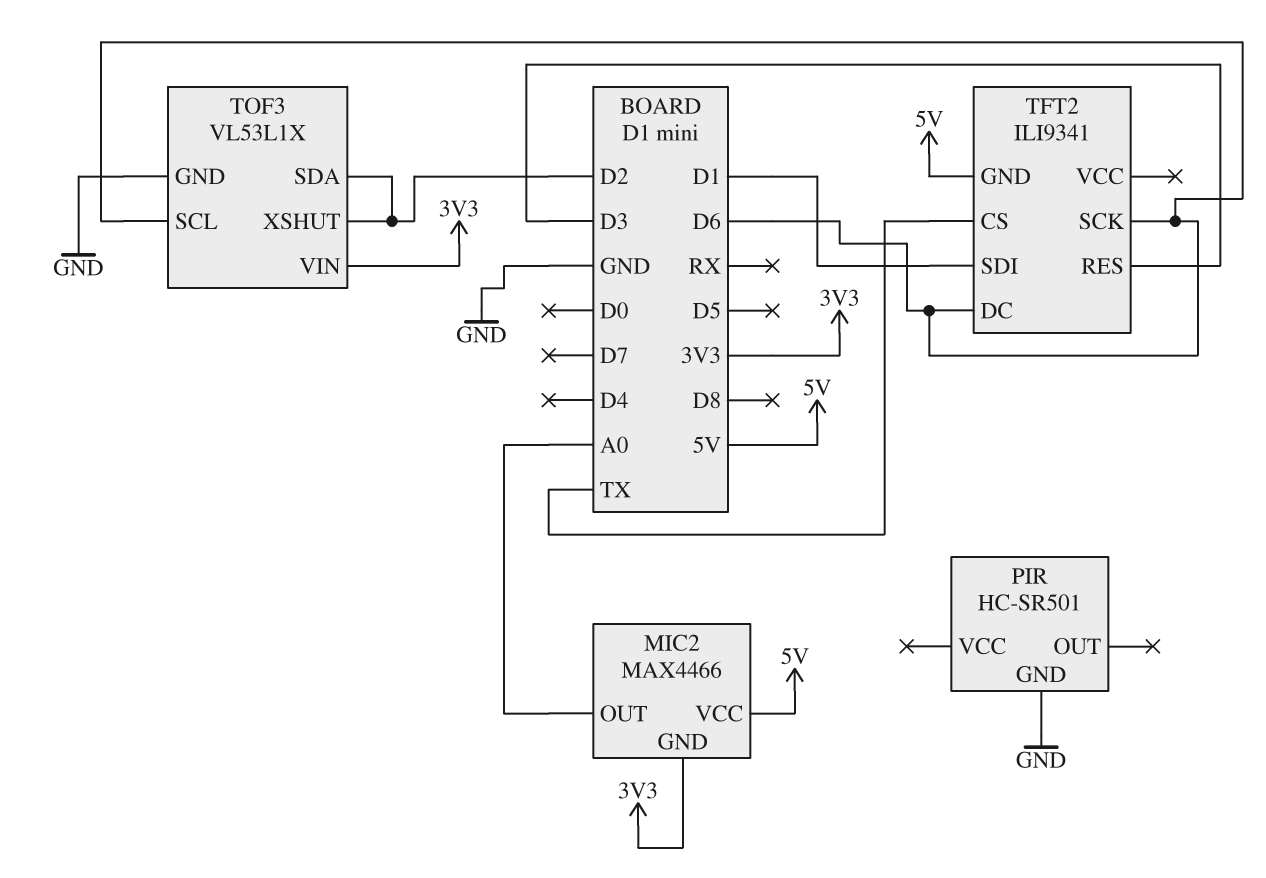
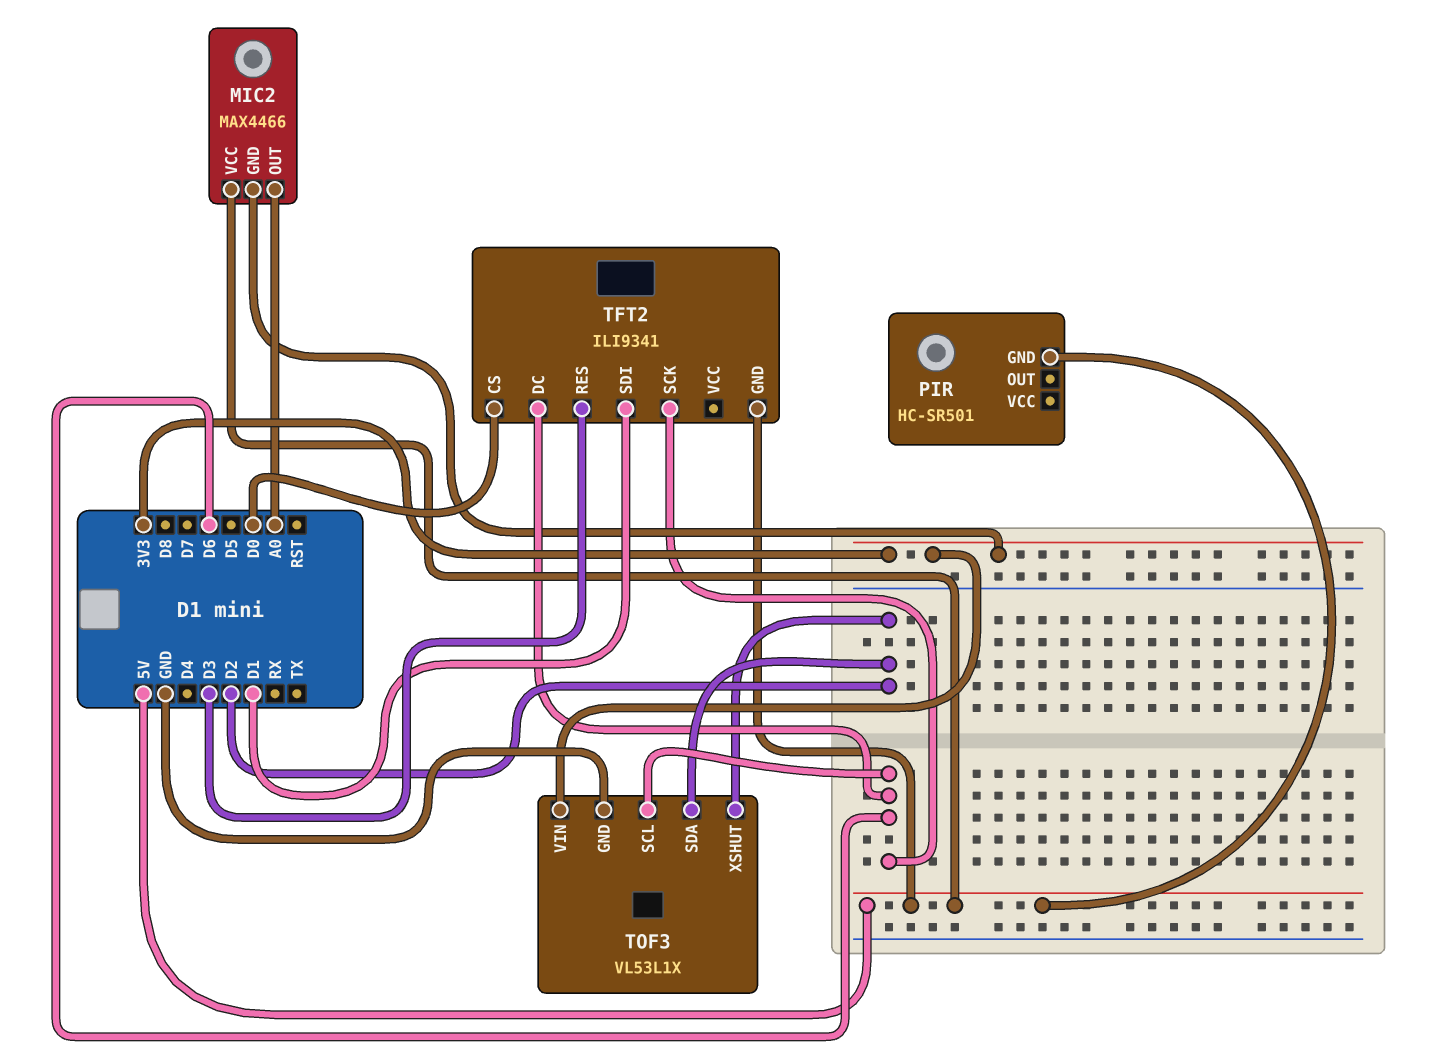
PIR pin GND: GND -> 5V
TFT2 pin CS: TX -> D0

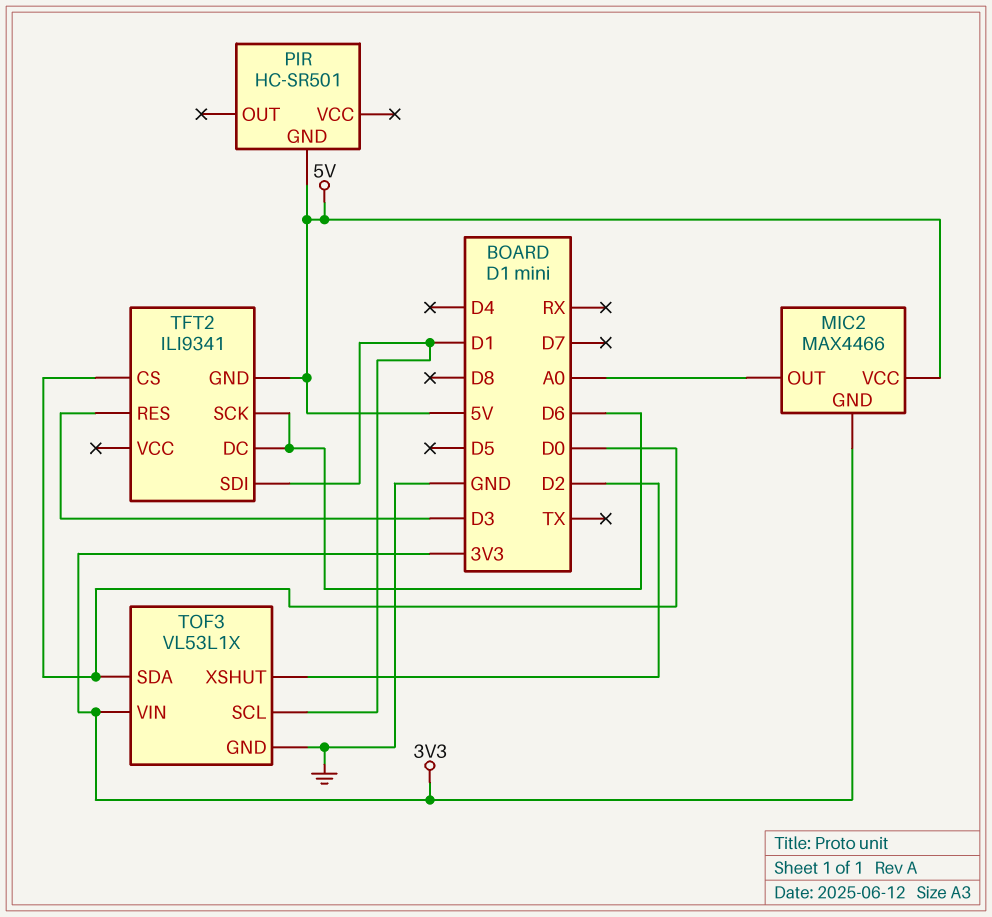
TOF3 pin SCL: D6 -> D1
TOF3 pin SDA: D2 -> D0

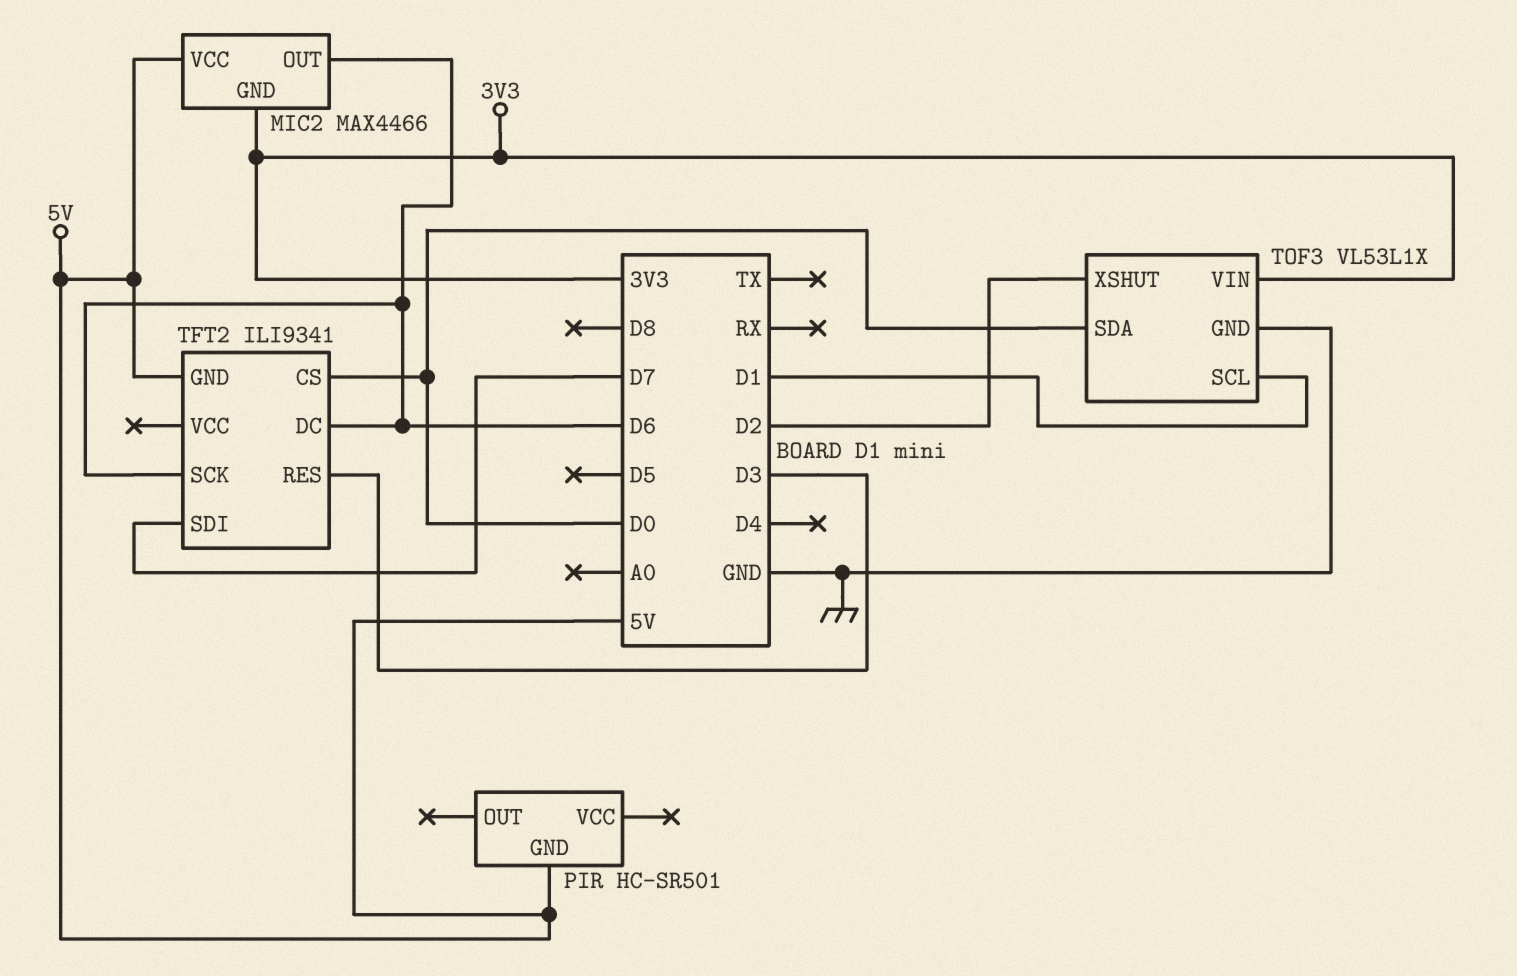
MIC2 pin OUT: A0 -> D6
TFT2 pin SDI: D1 -> D7

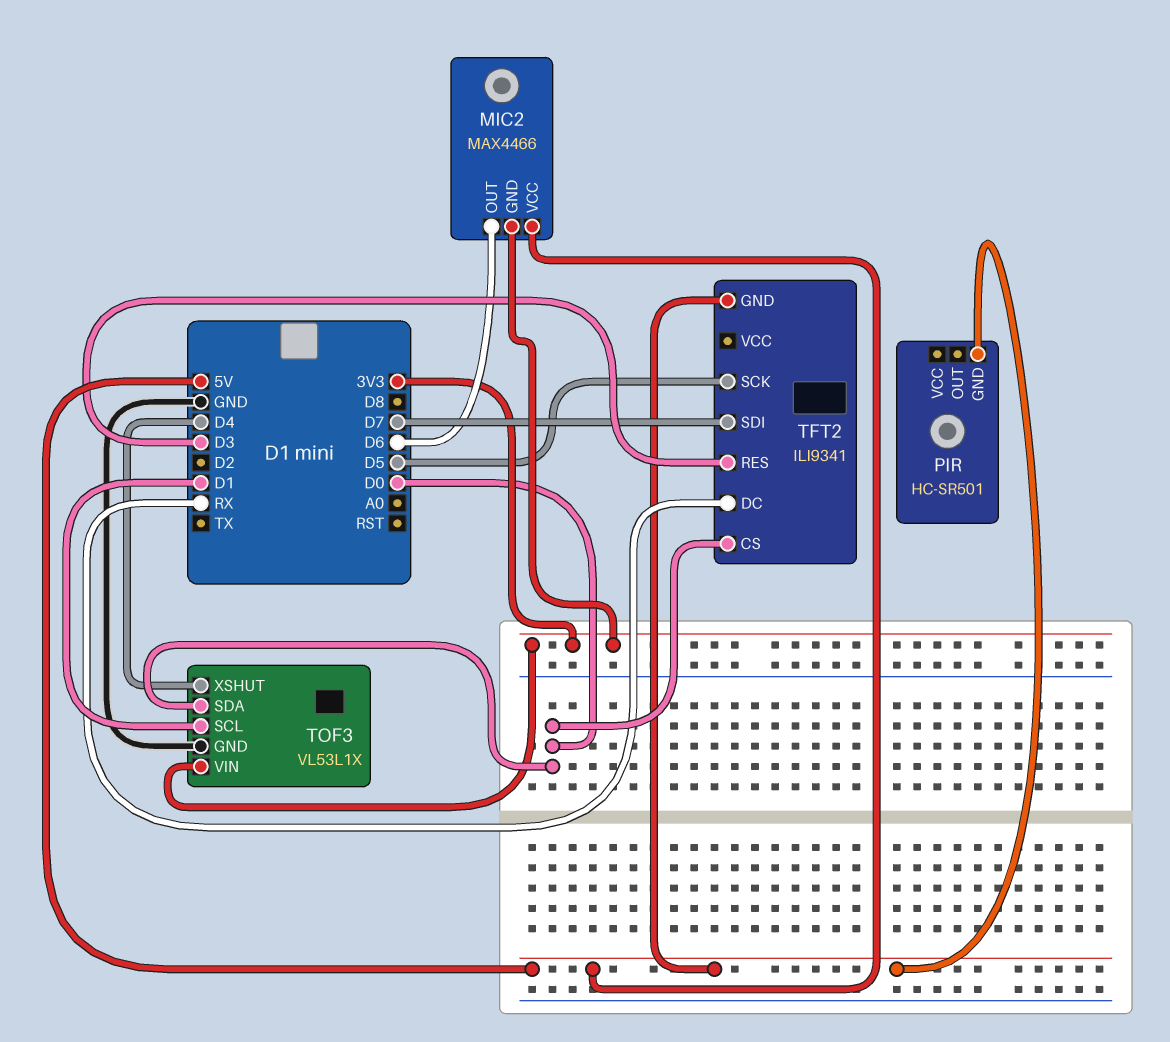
TFT2 pin DC: D6 -> RX
TFT2 pin SCK: D6 -> D5
TOF3 pin XSHUT: D2 -> D4

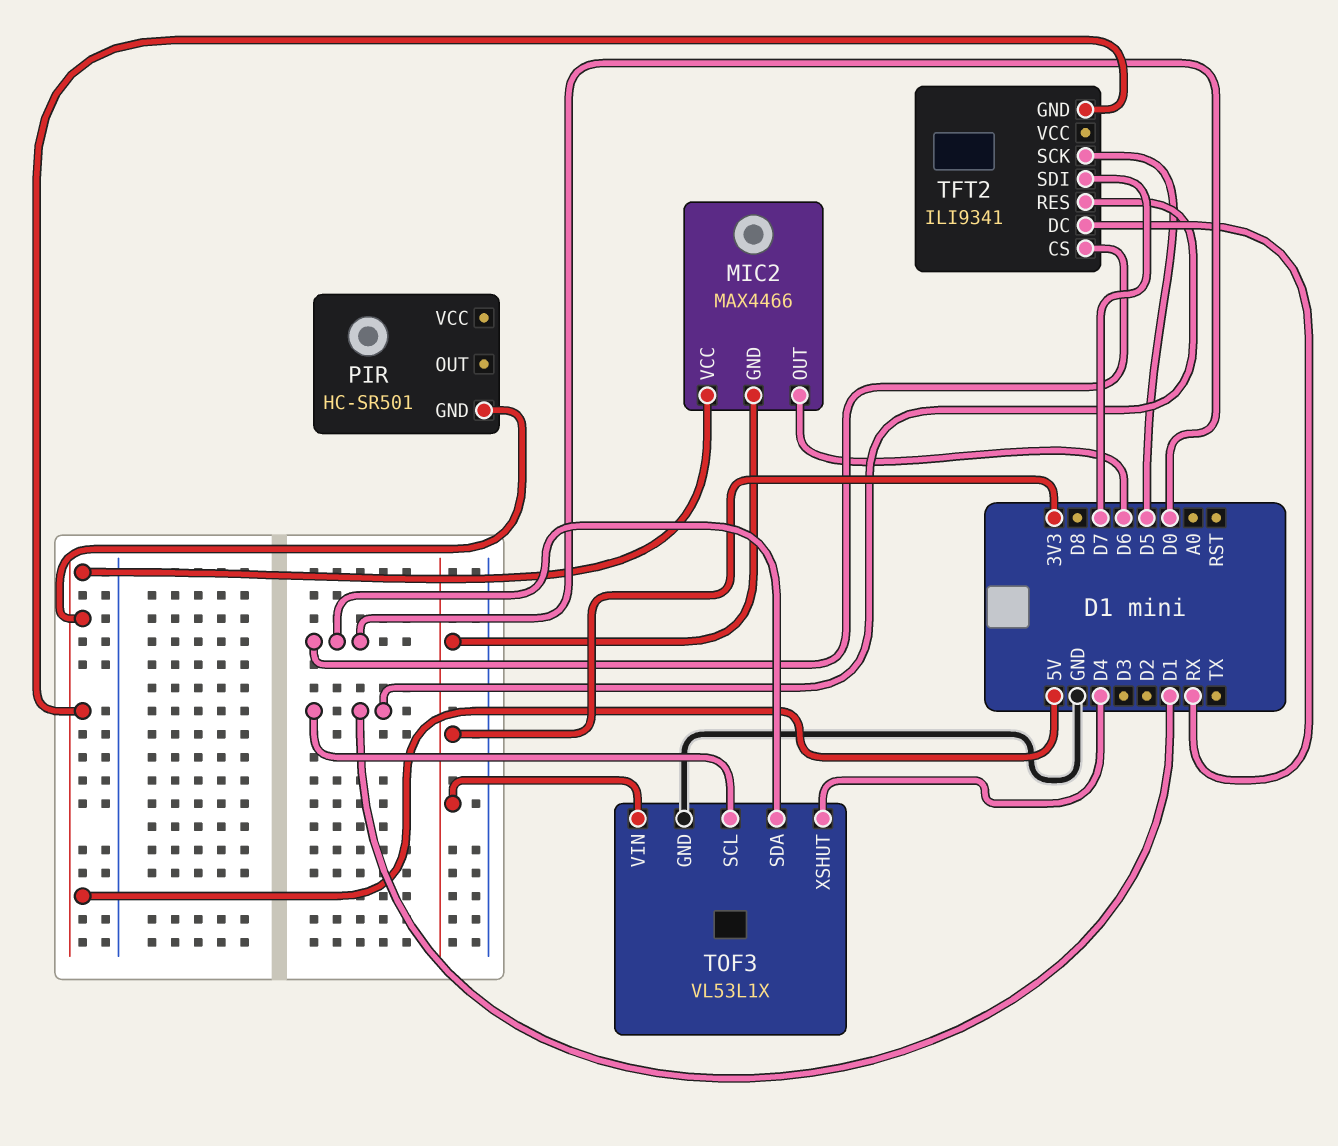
TFT2 pin RES: D3 -> D1

